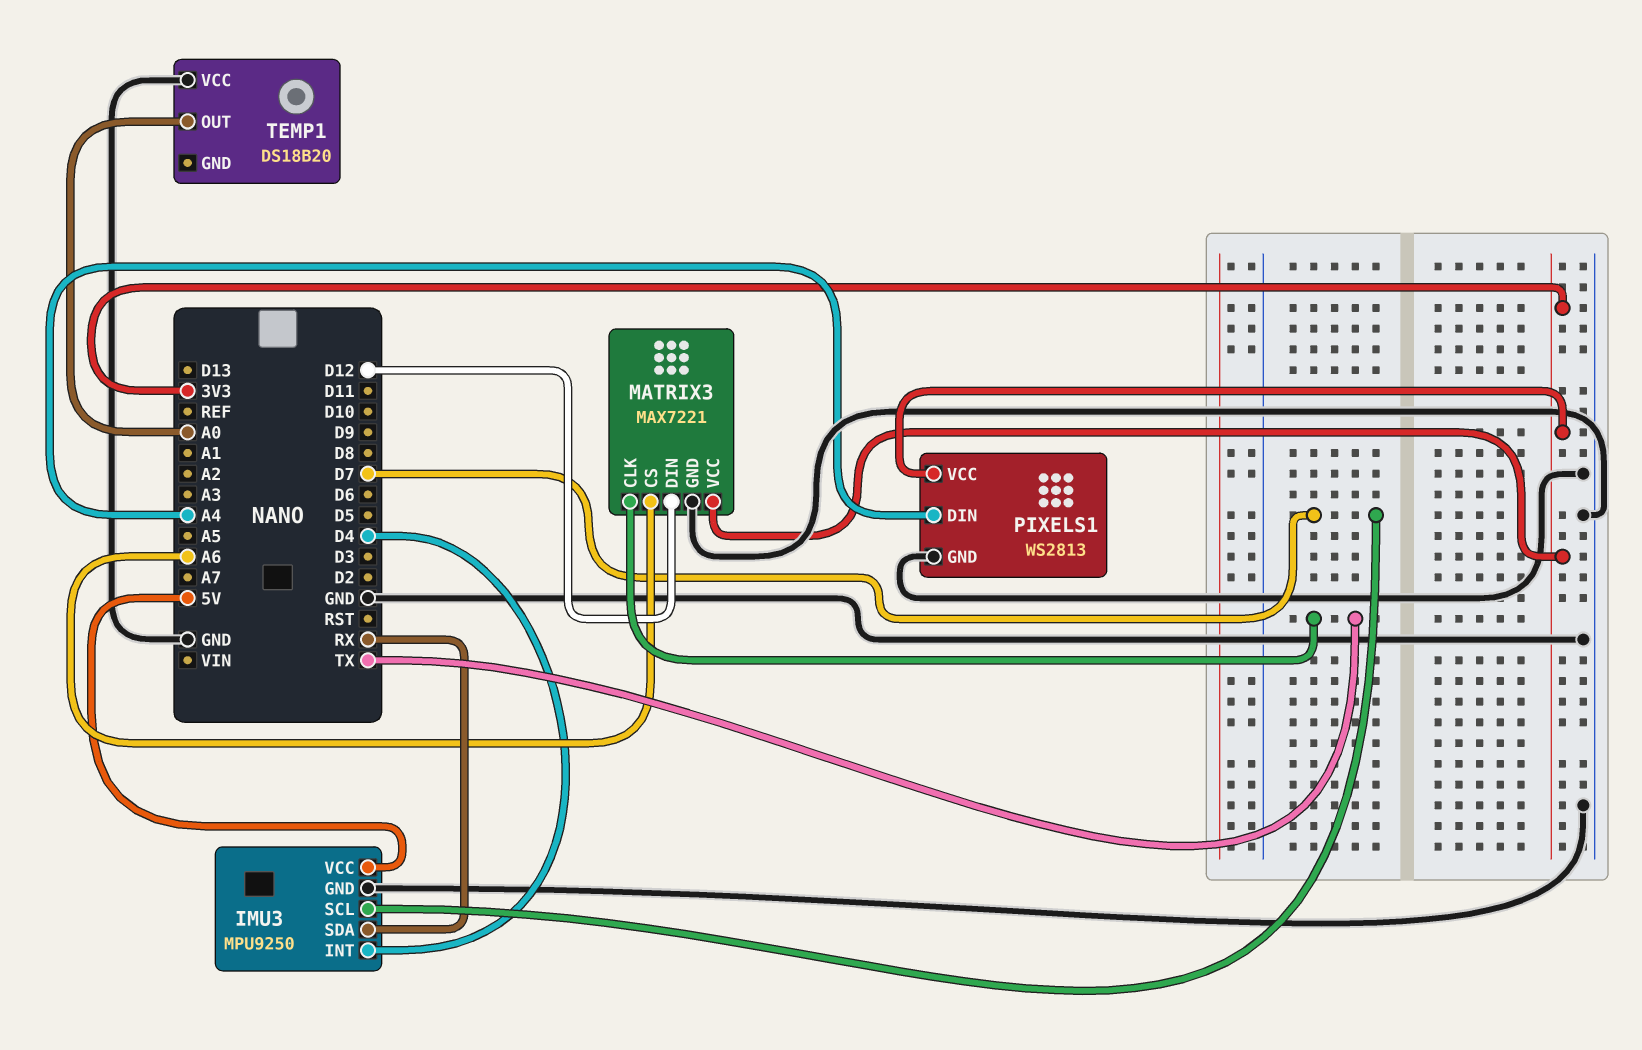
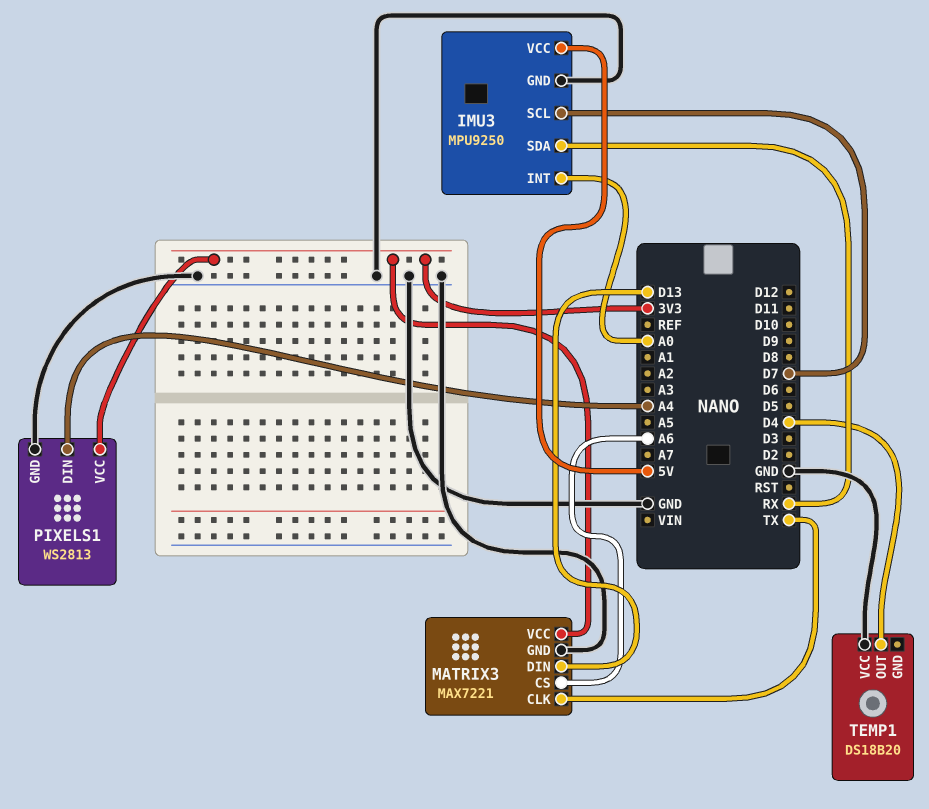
IMU3 pin INT: D4 -> A0
MATRIX3 pin DIN: D12 -> D13
TEMP1 pin OUT: A0 -> D4

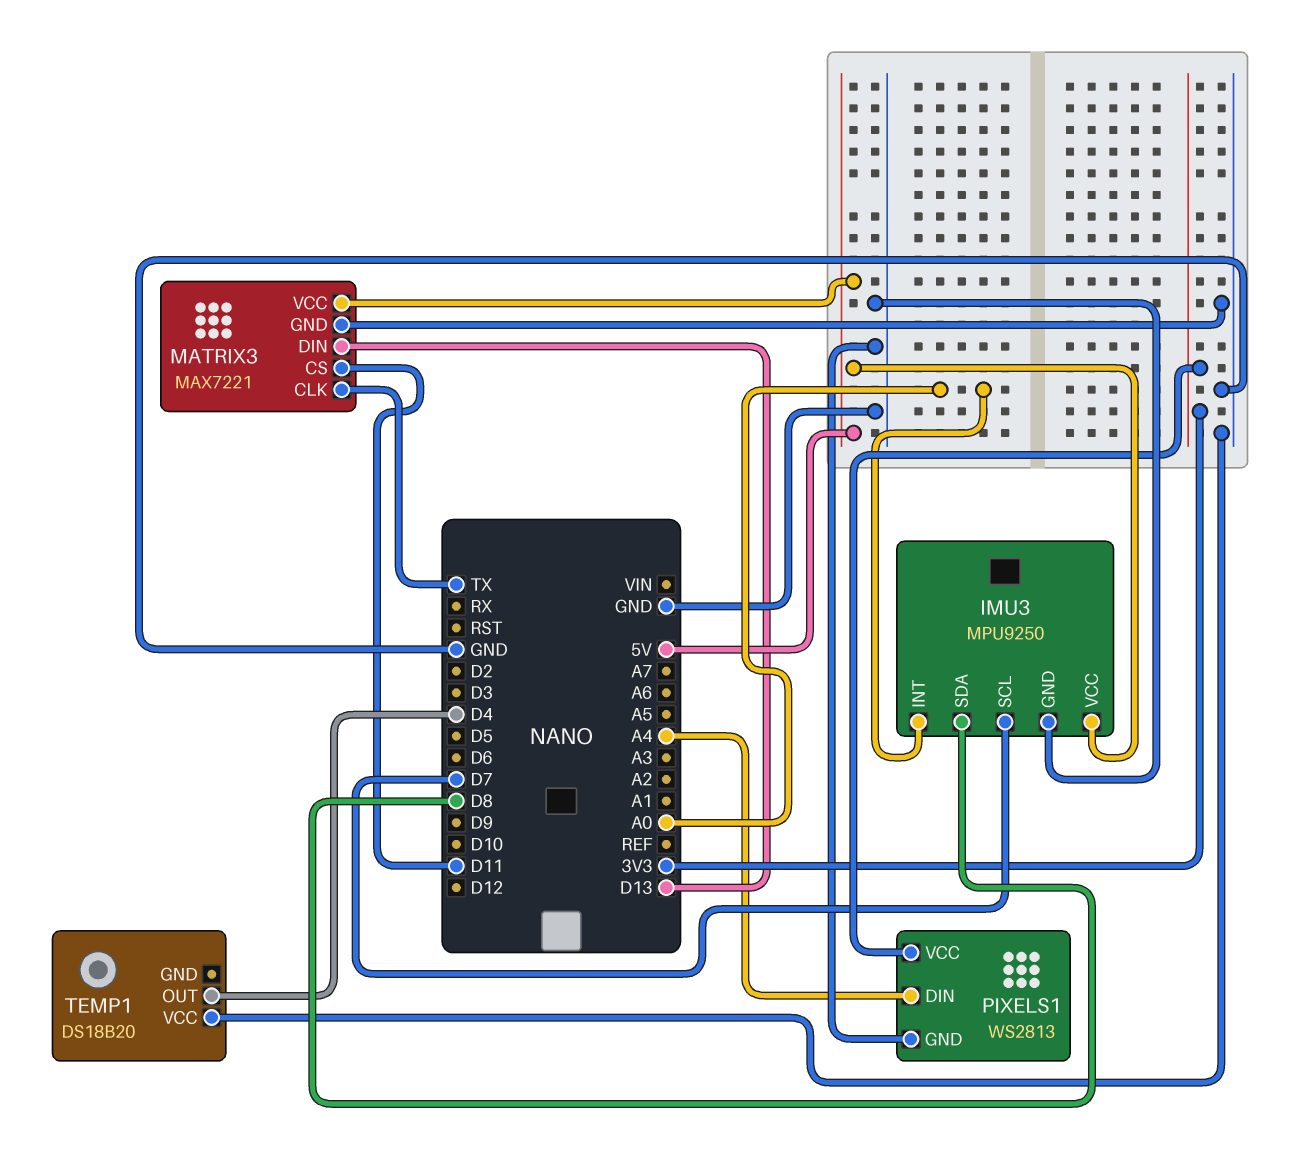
IMU3 pin SDA: RX -> D8
MATRIX3 pin CS: A6 -> D11
MATRIX3 pin VCC: 3V3 -> 5V

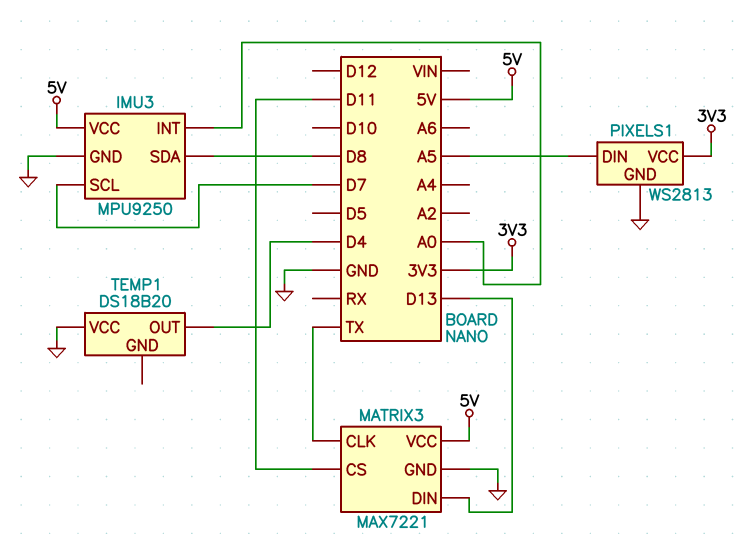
PIXELS1 pin DIN: A4 -> A5

